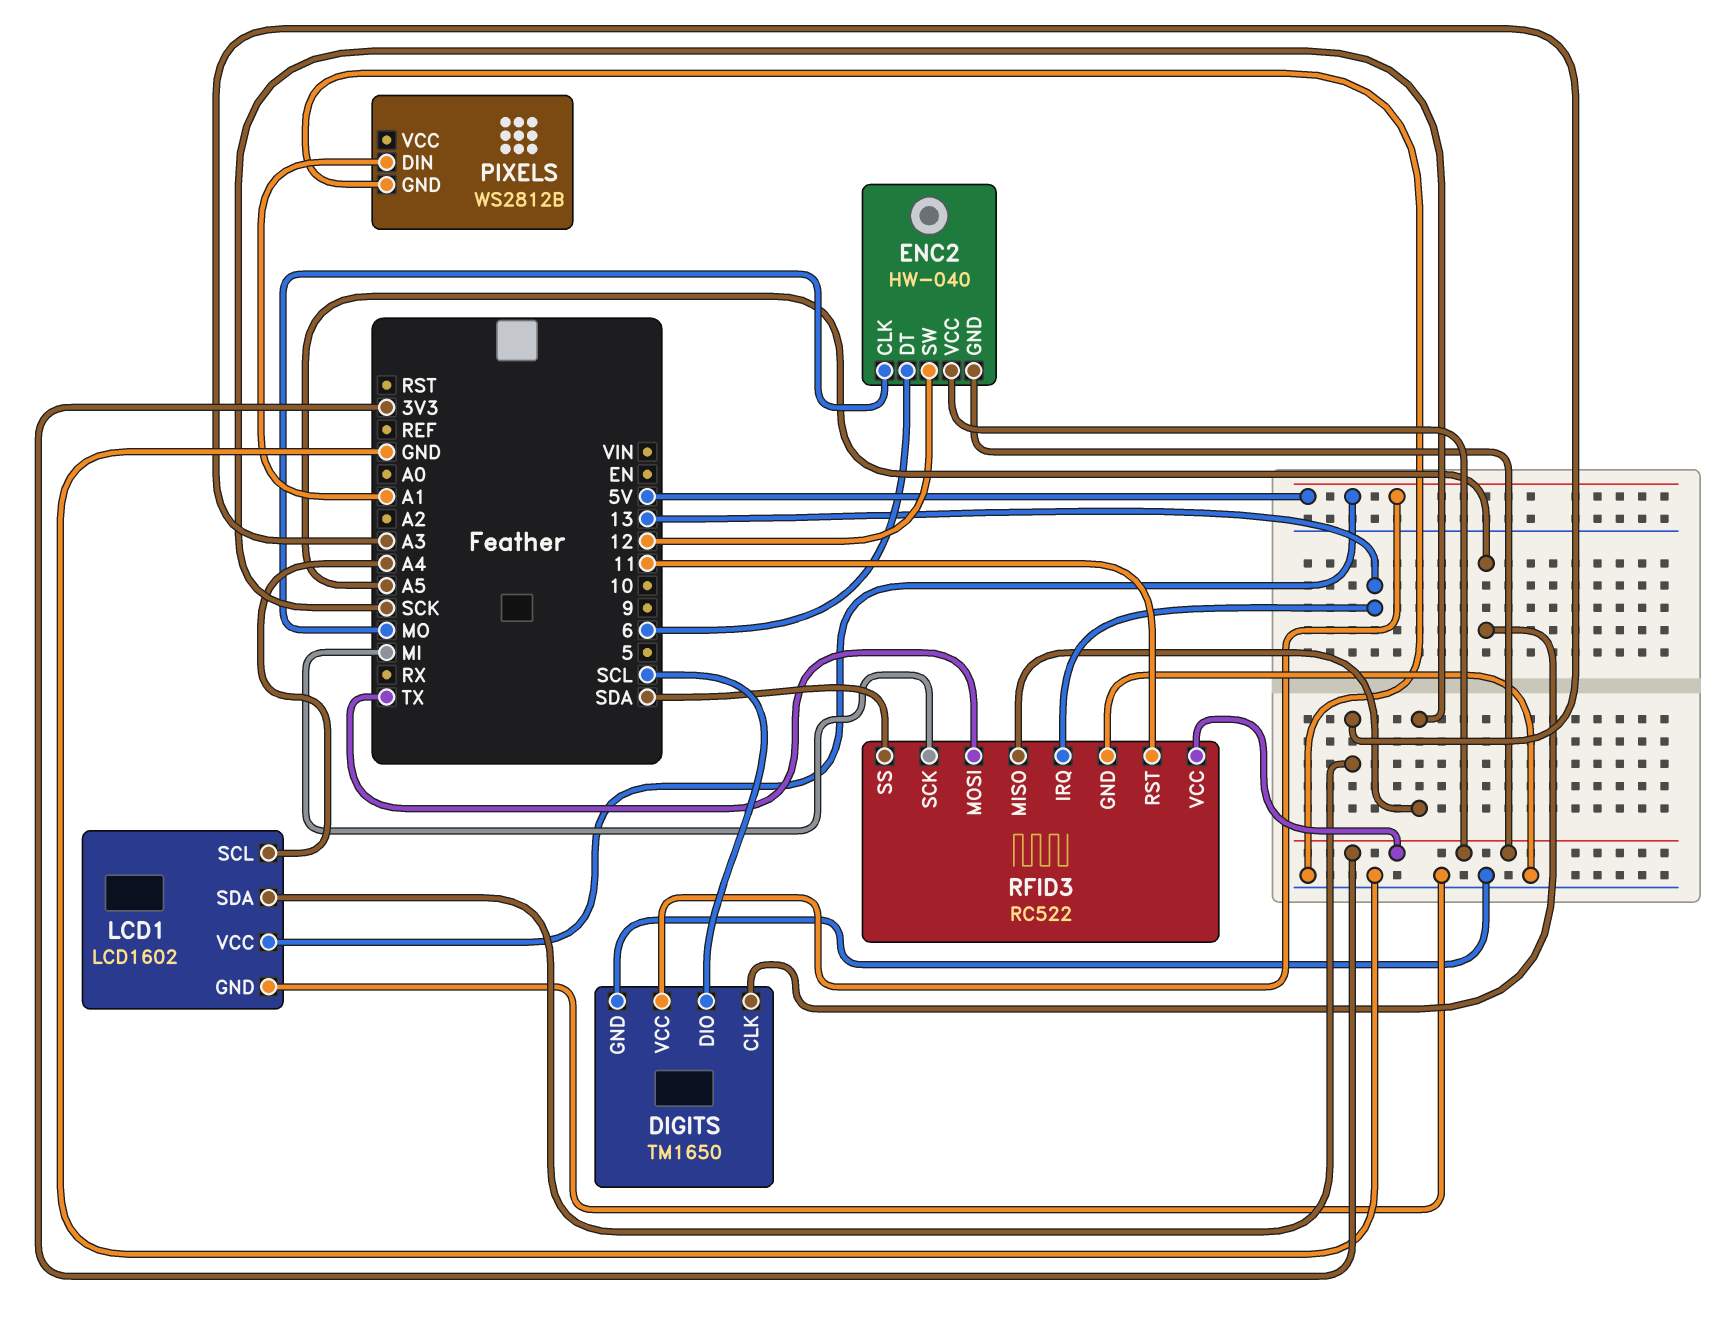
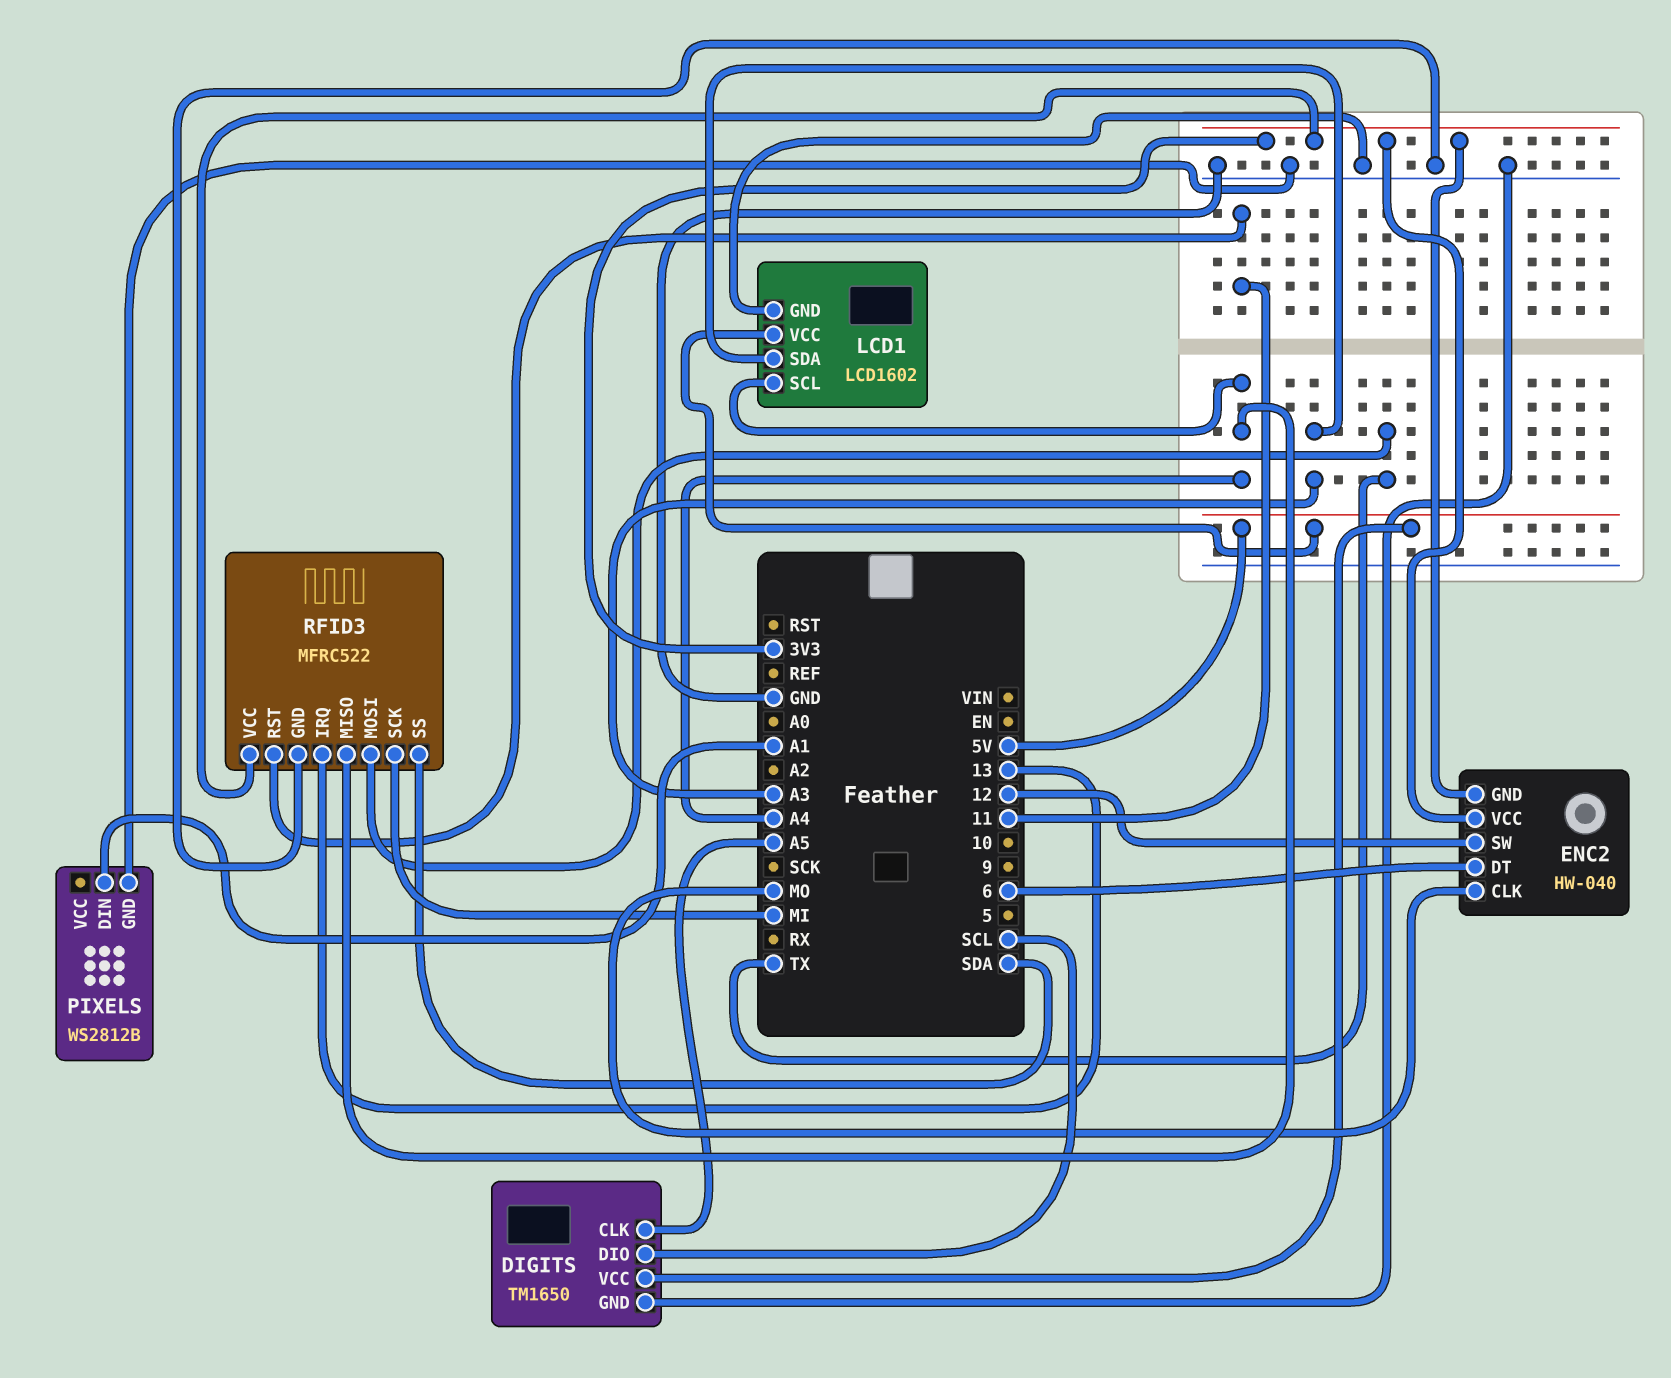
RFID3: RC522 -> MFRC522
RFID3 pin MISO: SCK -> A4

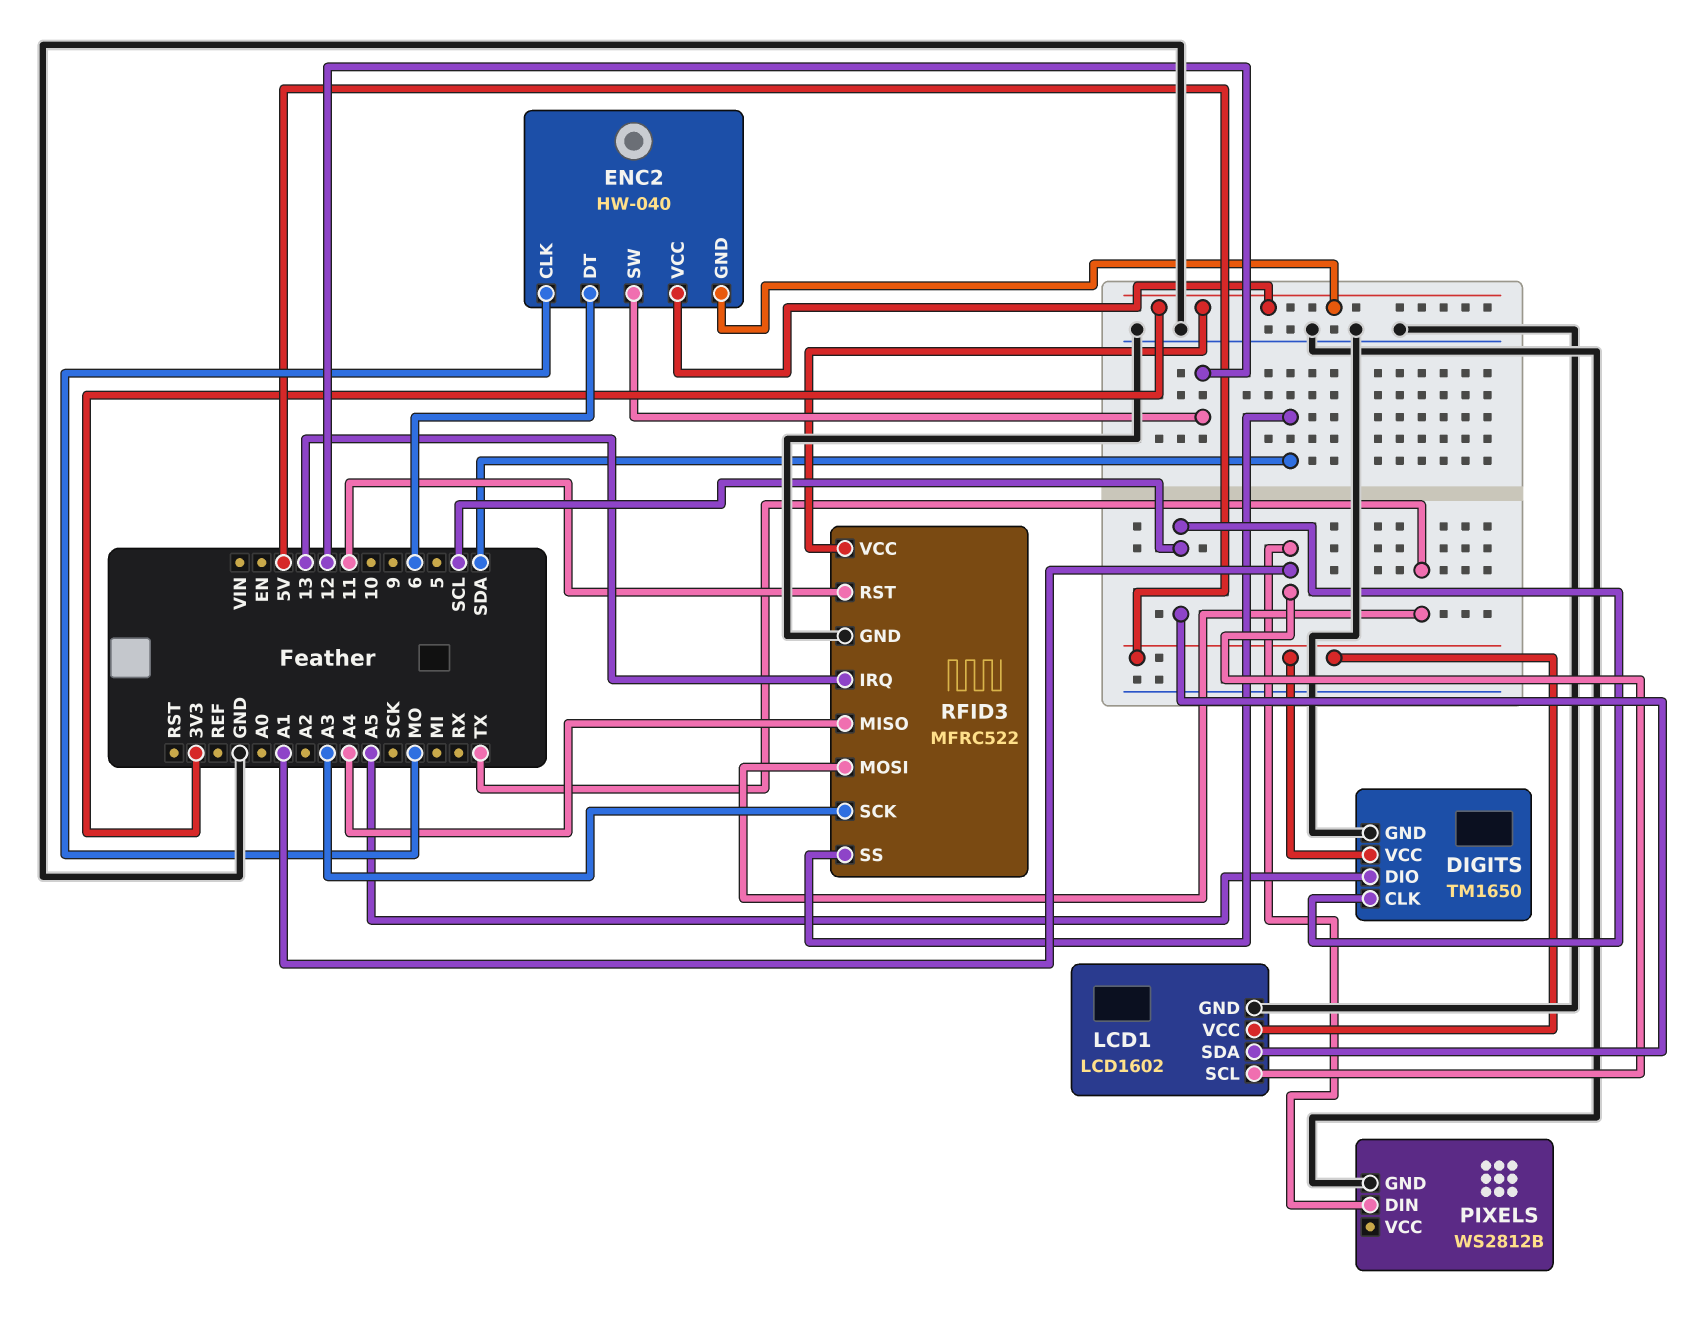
DIGITS pin CLK: A5 -> SCL
DIGITS pin DIO: SCL -> A5
LCD1 pin SCL: A4 -> A1
LCD1 pin SDA: A3 -> SCL
RFID3 pin SCK: MI -> A3

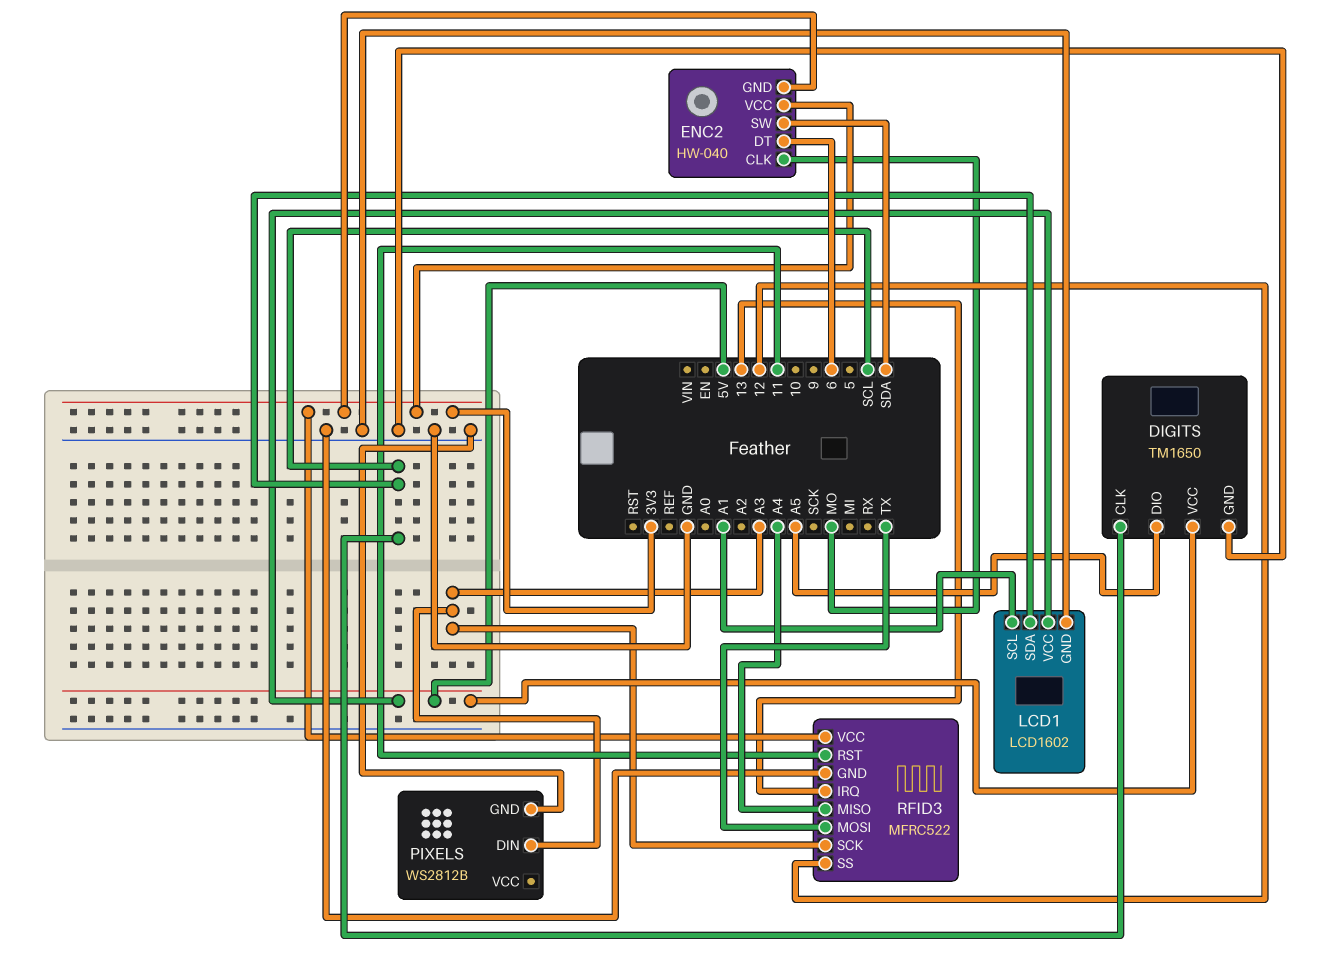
ENC2 pin SW: 12 -> SDA
PIXELS pin DIN: A1 -> A3
RFID3 pin SS: SDA -> 12

